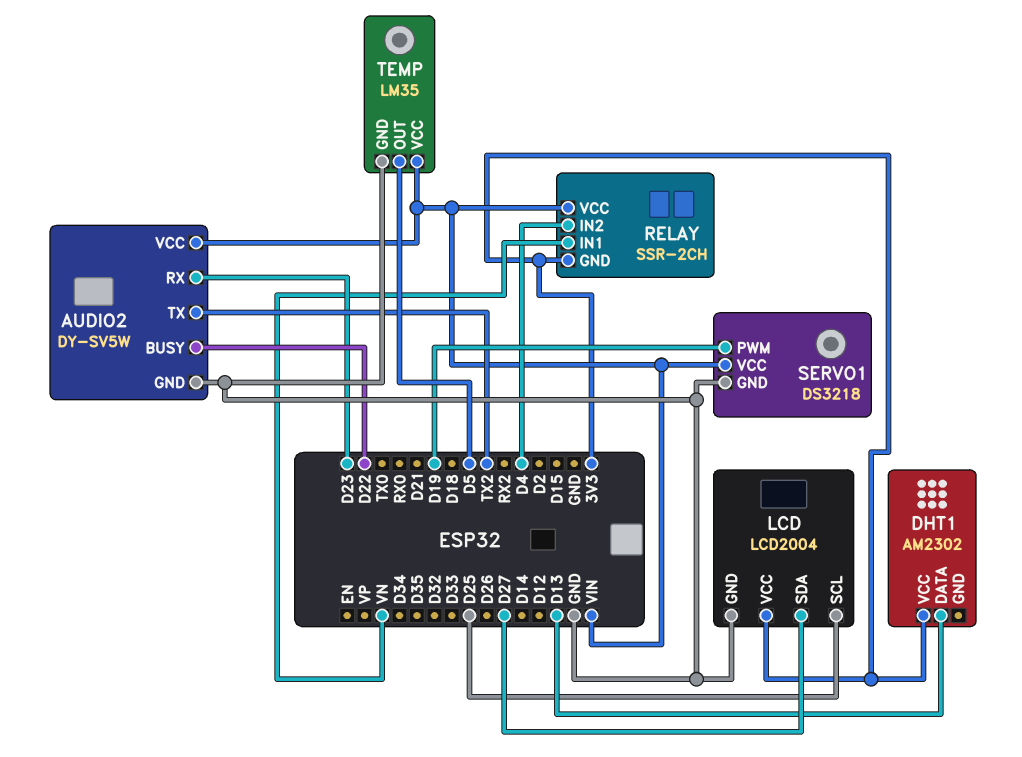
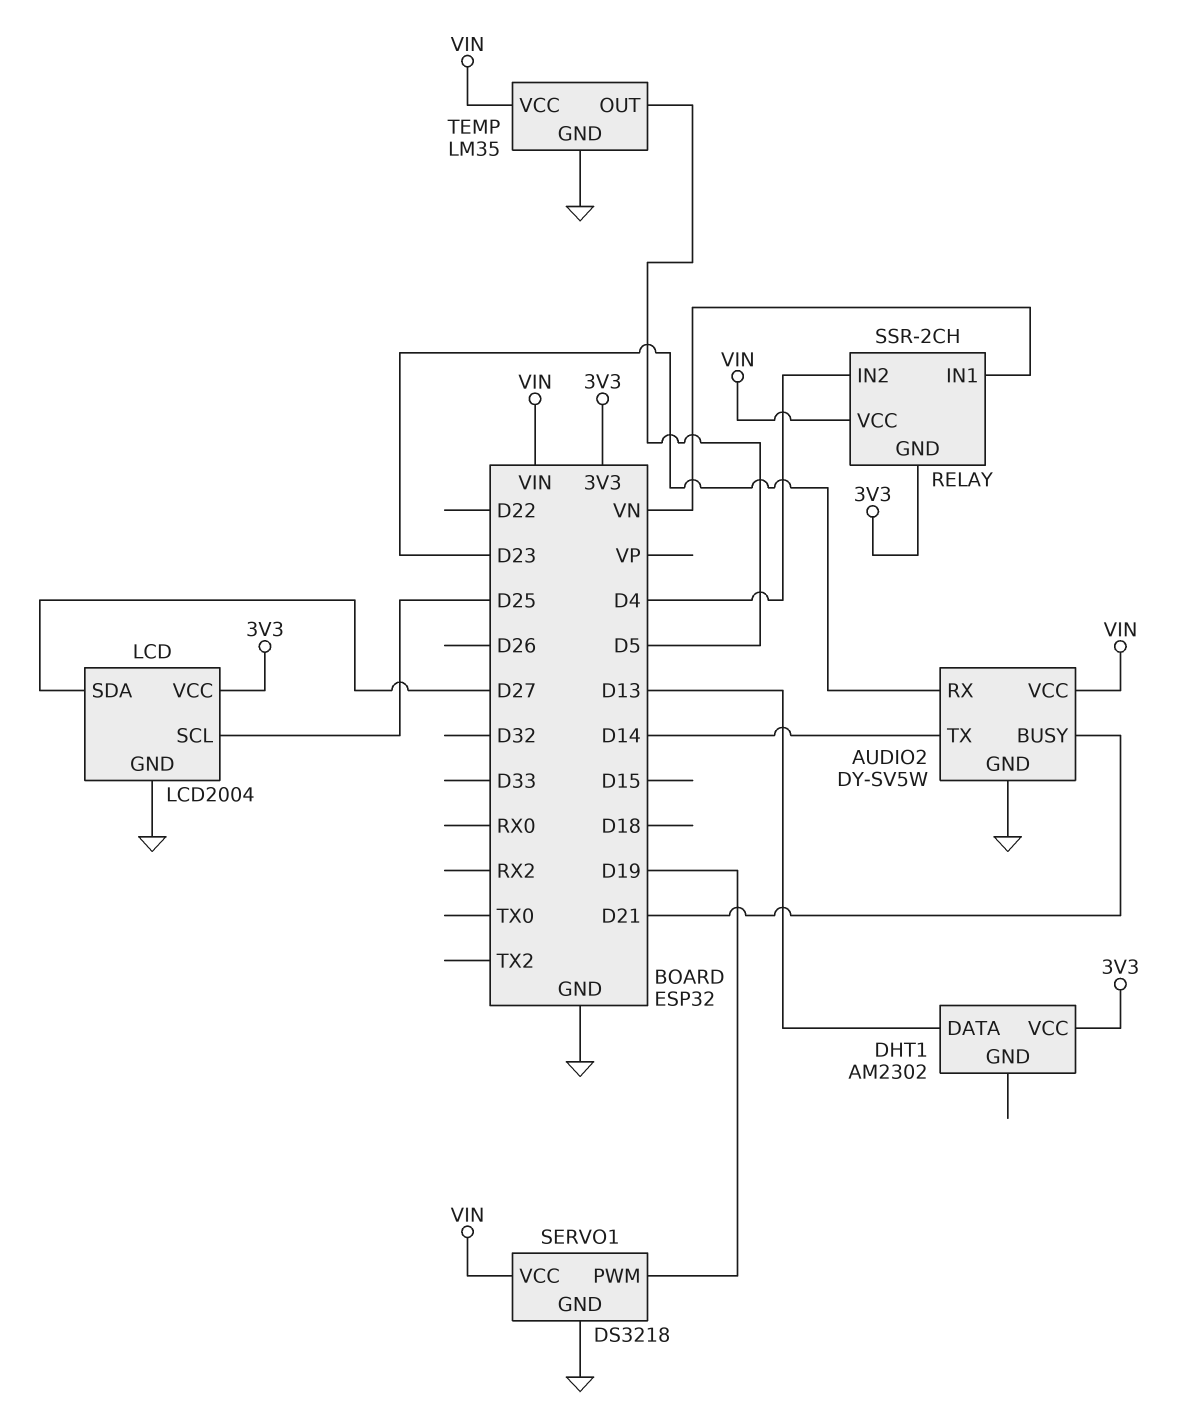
AUDIO2 pin BUSY: D22 -> D21
AUDIO2 pin TX: TX2 -> D14

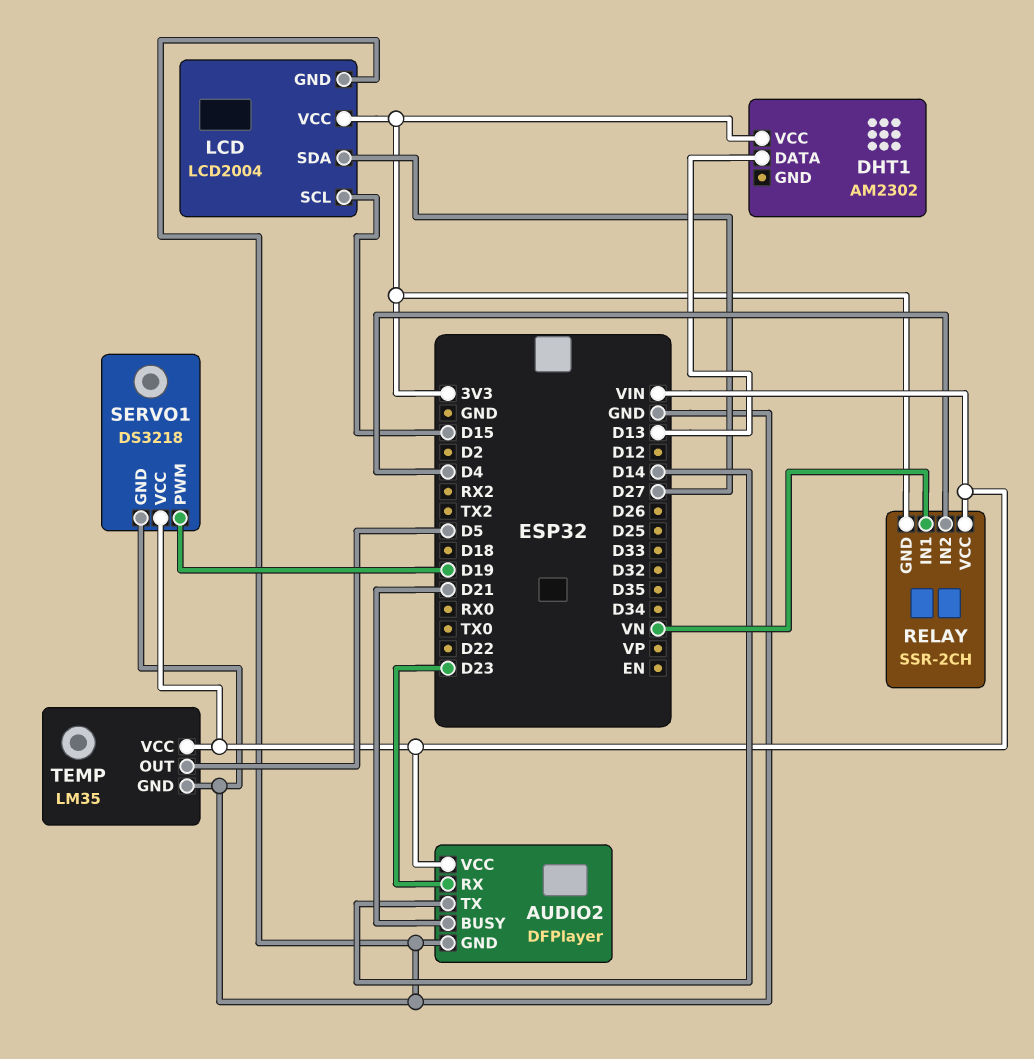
AUDIO2: DY-SV5W -> DFPlayer
LCD pin SCL: D25 -> D15

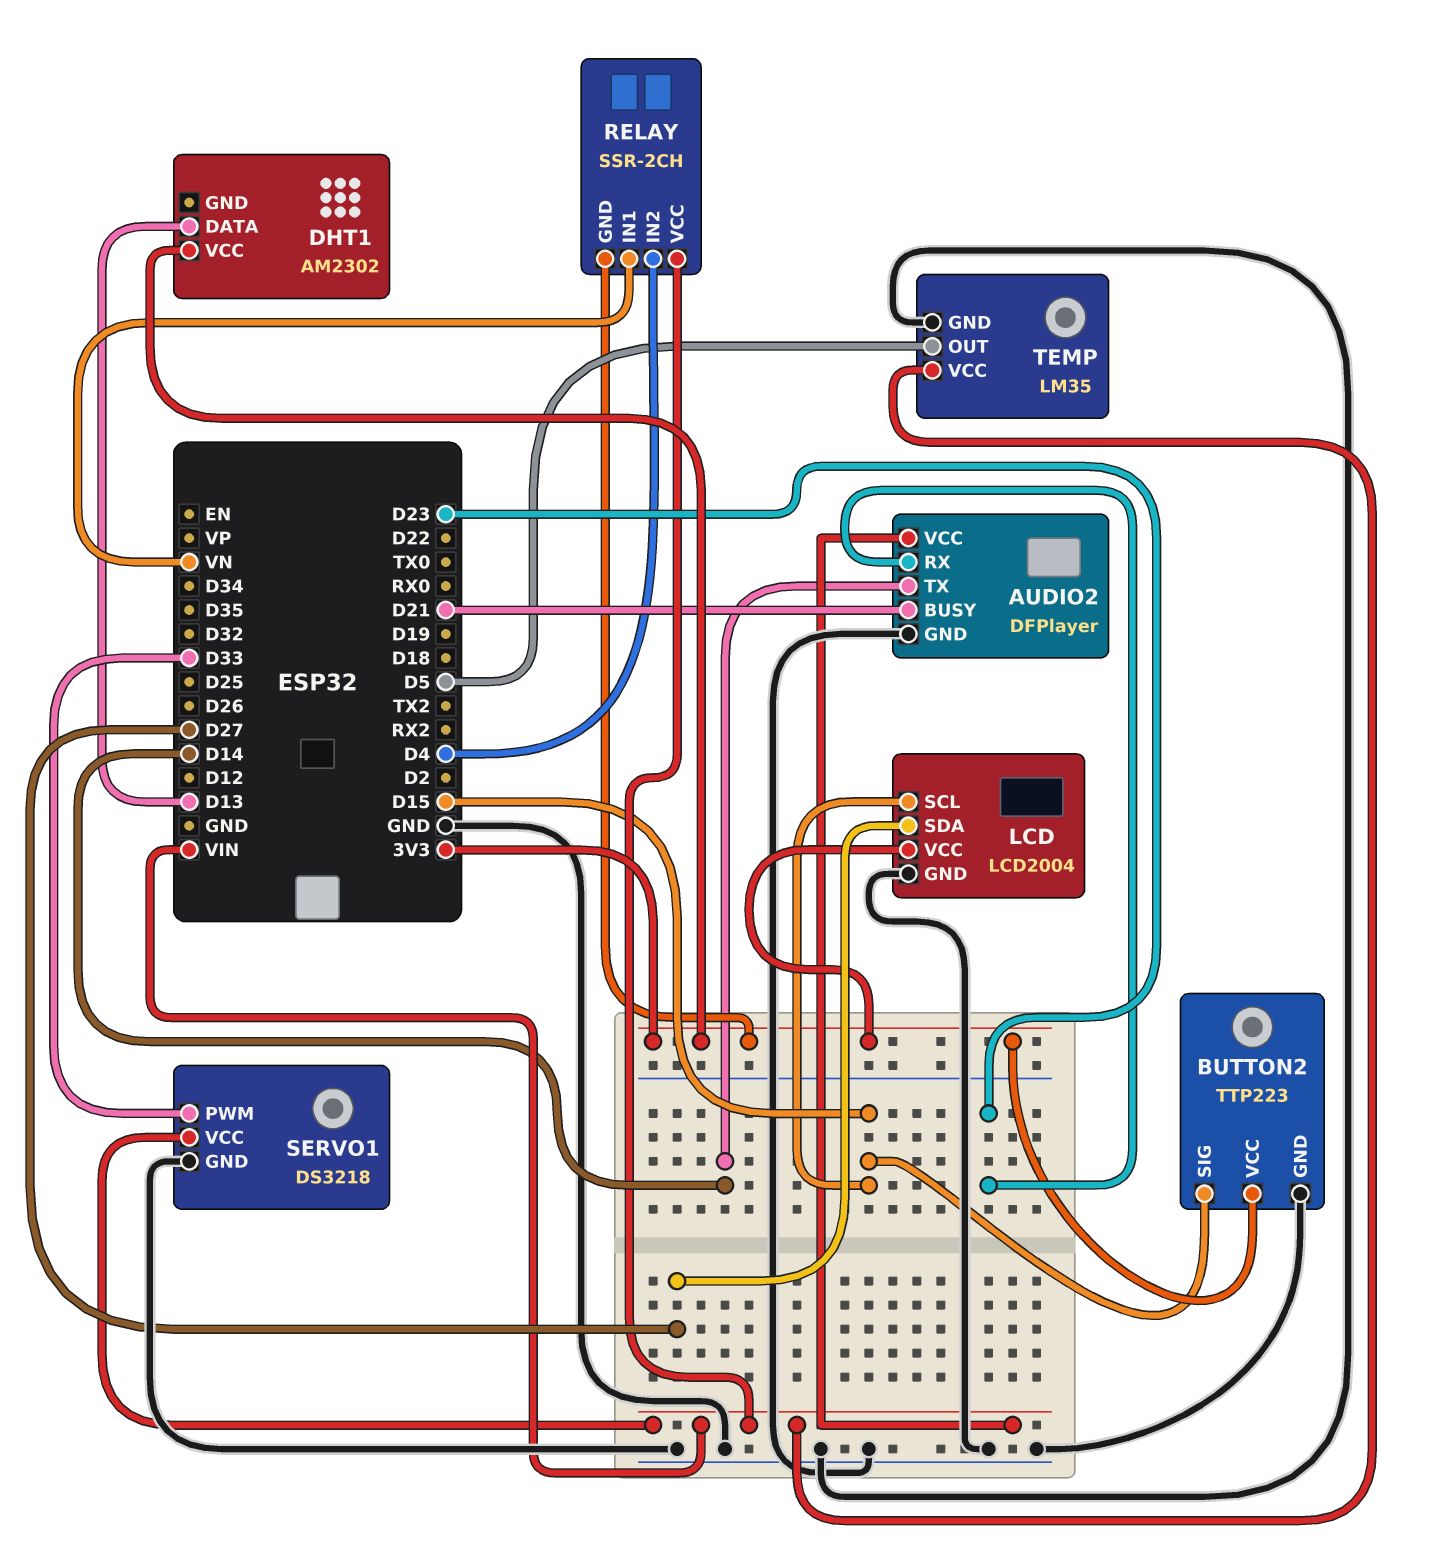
BUTTON2: none -> TTP223
BUTTON2 pin GND: none -> GND
BUTTON2 pin SIG: none -> D15
BUTTON2 pin VCC: none -> 3V3
SERVO1 pin PWM: D19 -> D33

